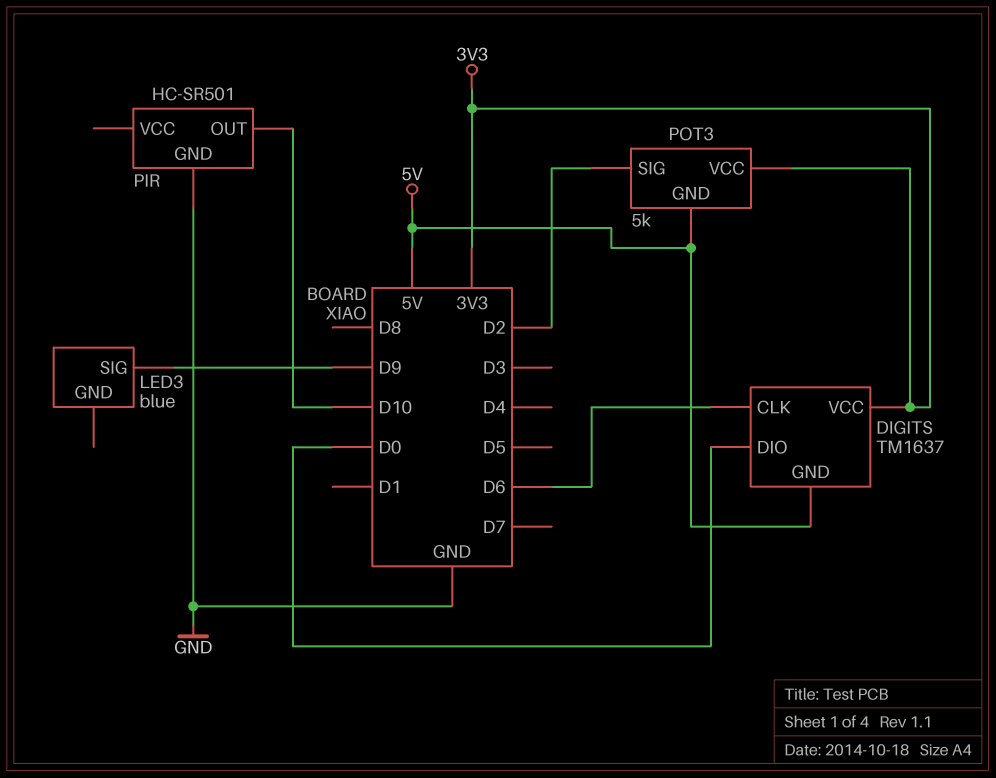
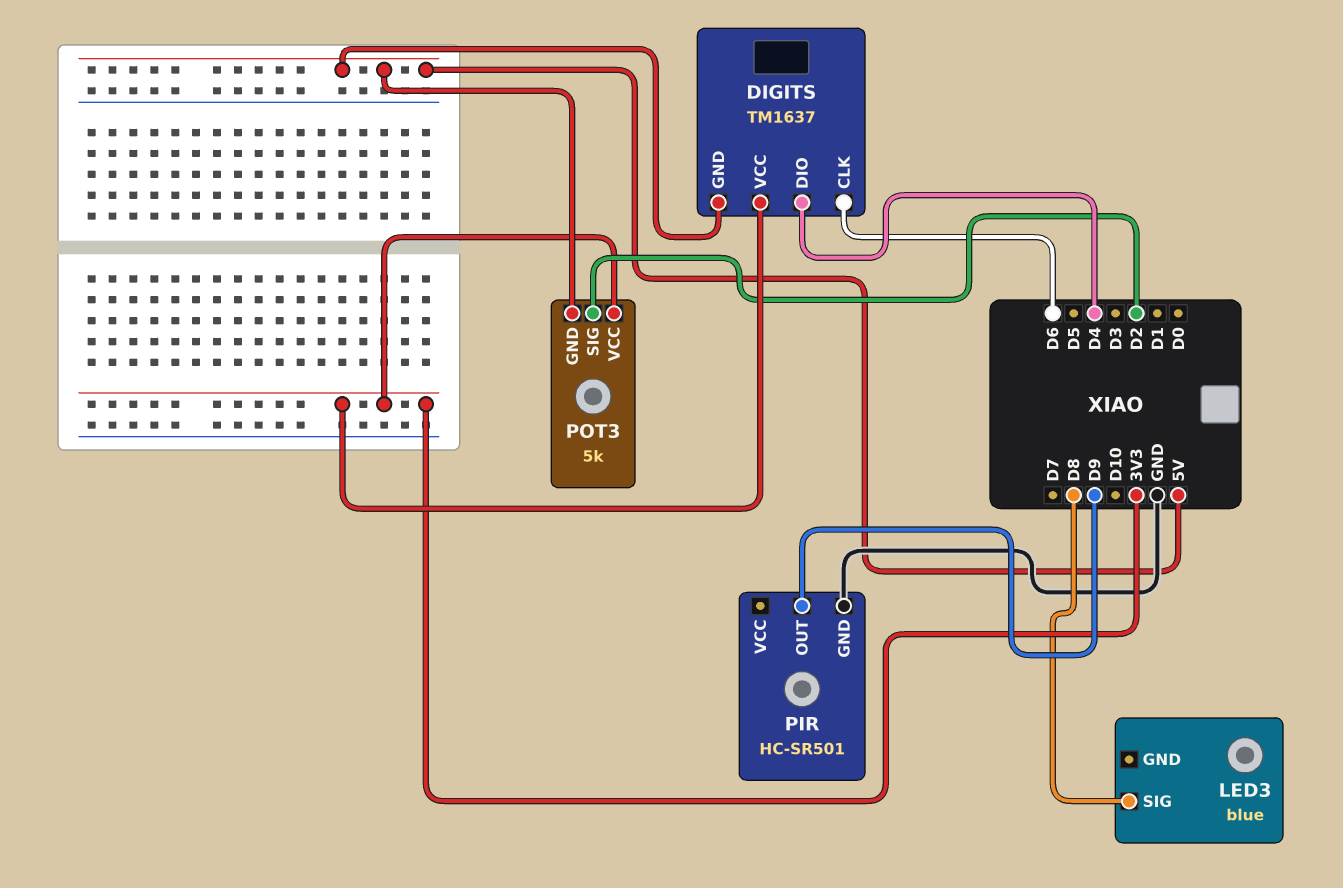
DIGITS pin DIO: D0 -> D4
LED3 pin SIG: D9 -> D8
PIR pin OUT: D10 -> D9

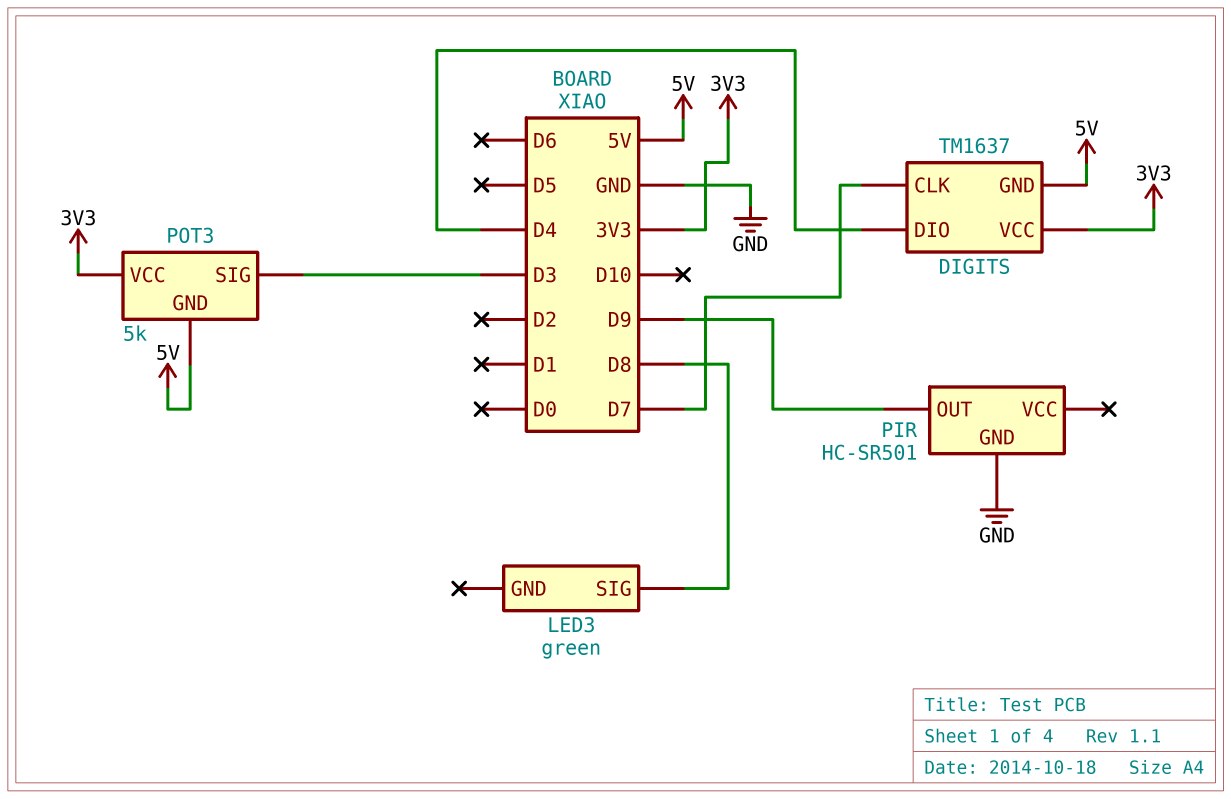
DIGITS pin CLK: D6 -> D7
LED3: blue -> green
POT3 pin SIG: D2 -> D3

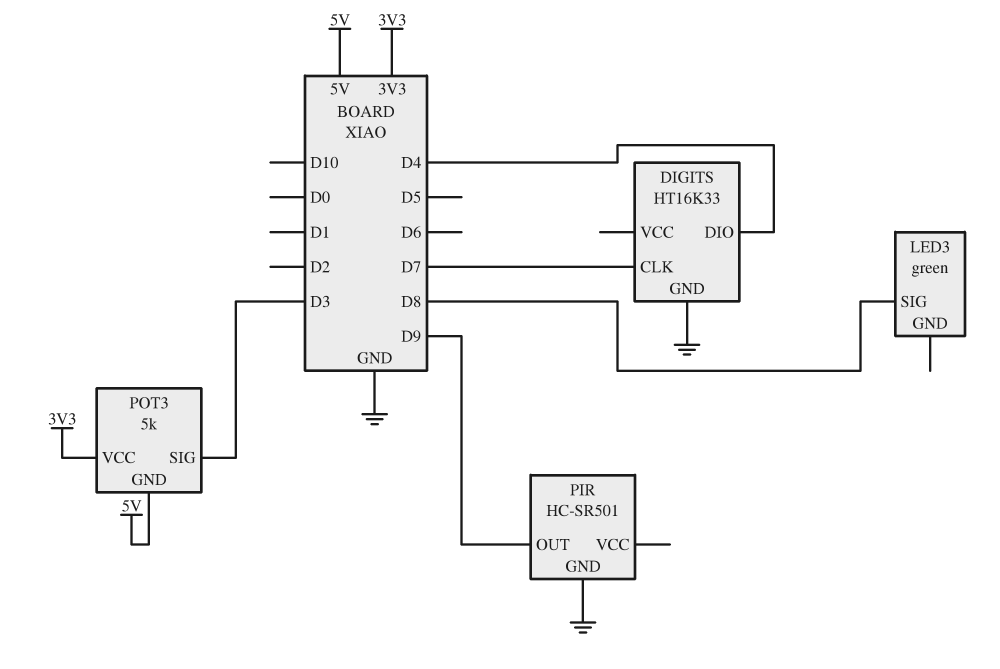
DIGITS: TM1637 -> HT16K33
DIGITS pin GND: 5V -> GND
DIGITS pin VCC: 3V3 -> none

